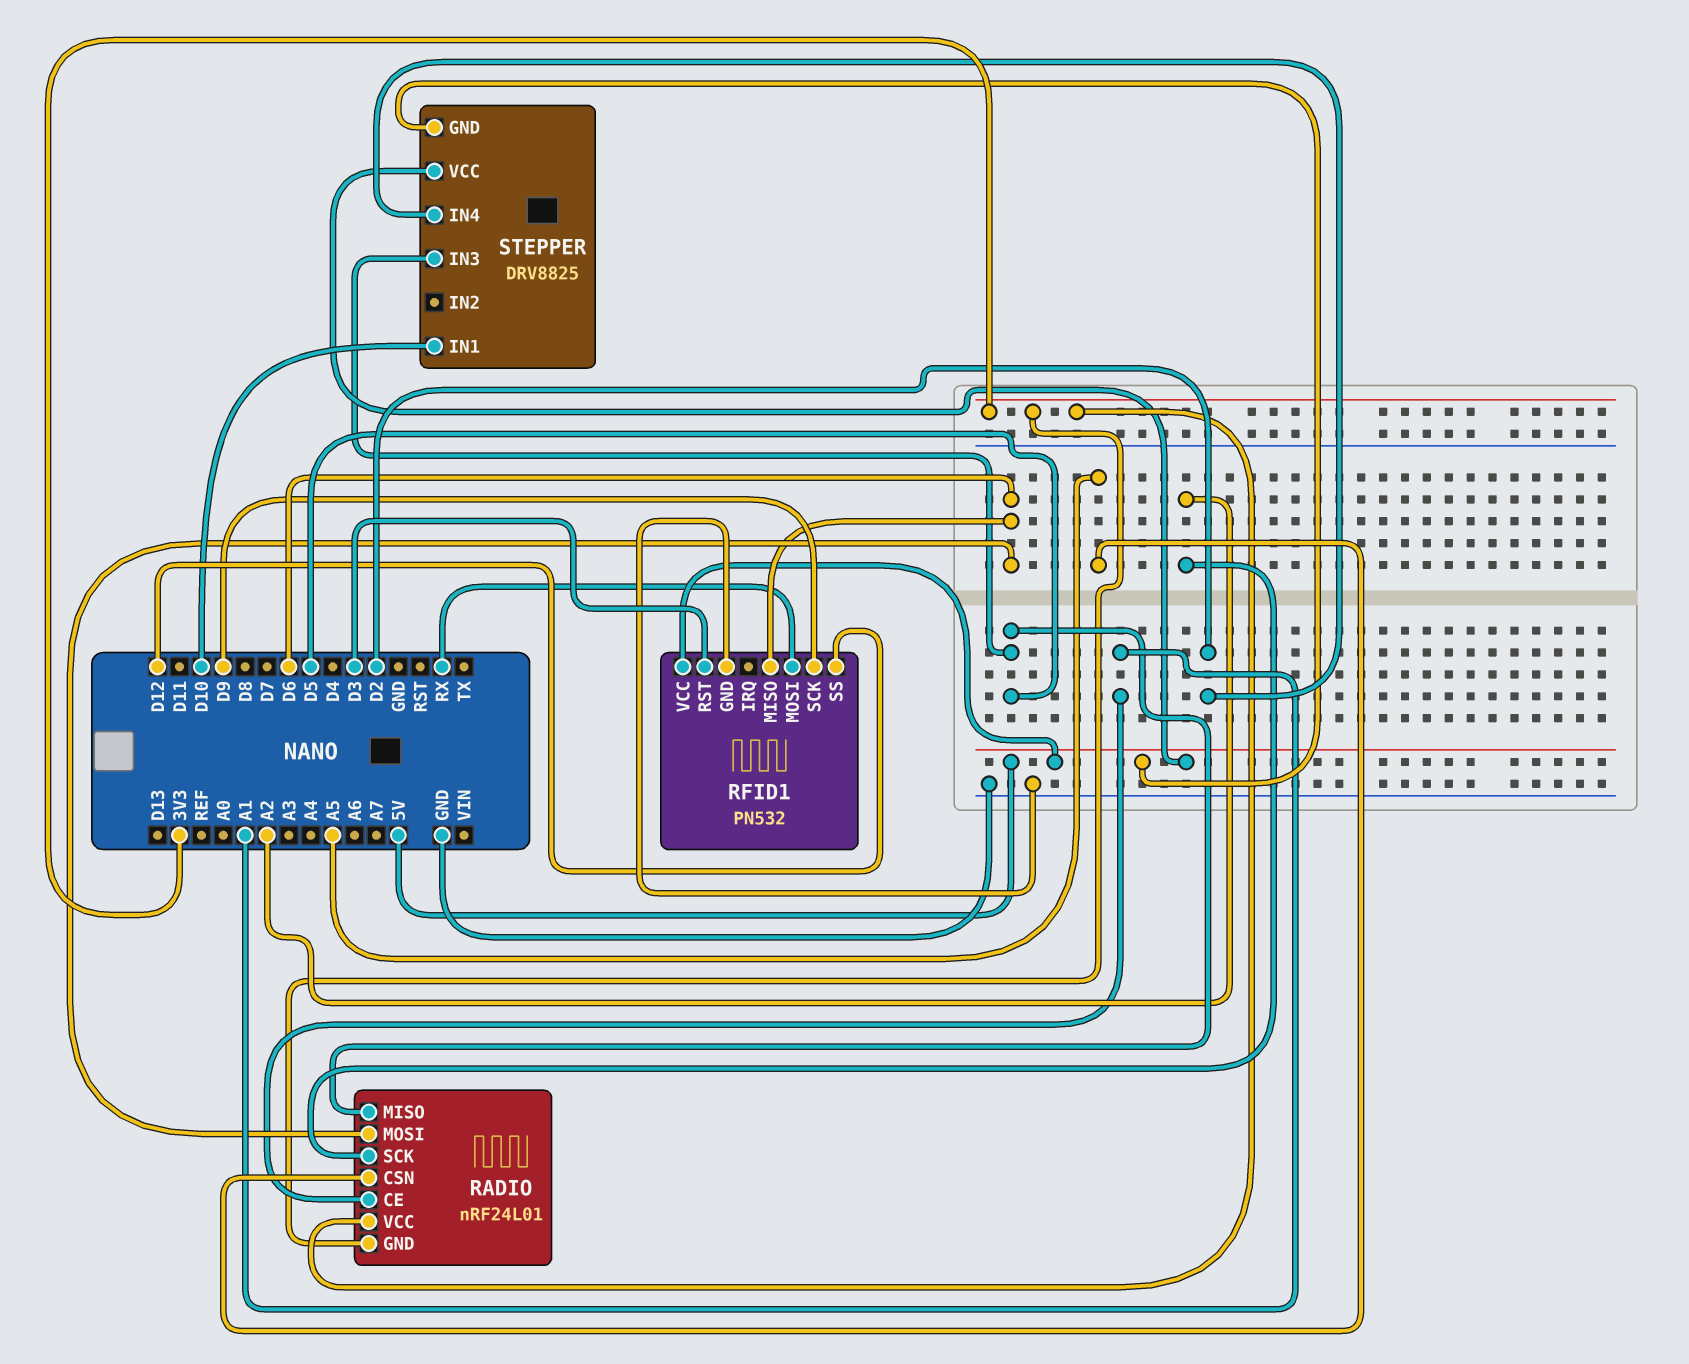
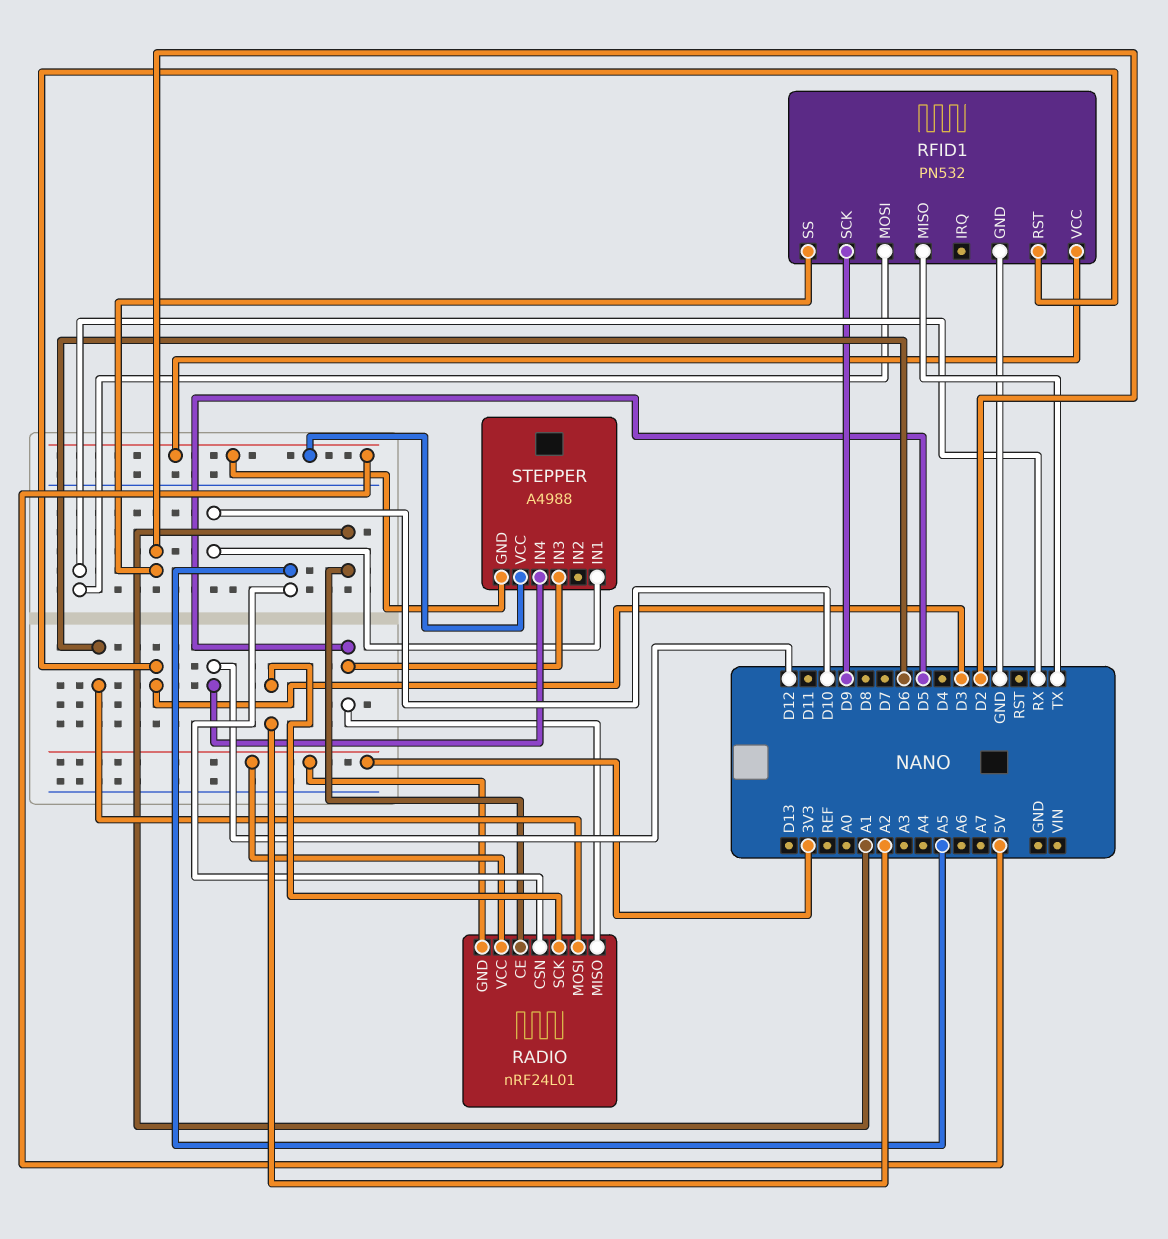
RFID1 pin MISO: D6 -> TX
RFID1 pin SS: D12 -> D2
STEPPER: DRV8825 -> A4988
STEPPER pin IN4: D2 -> D12

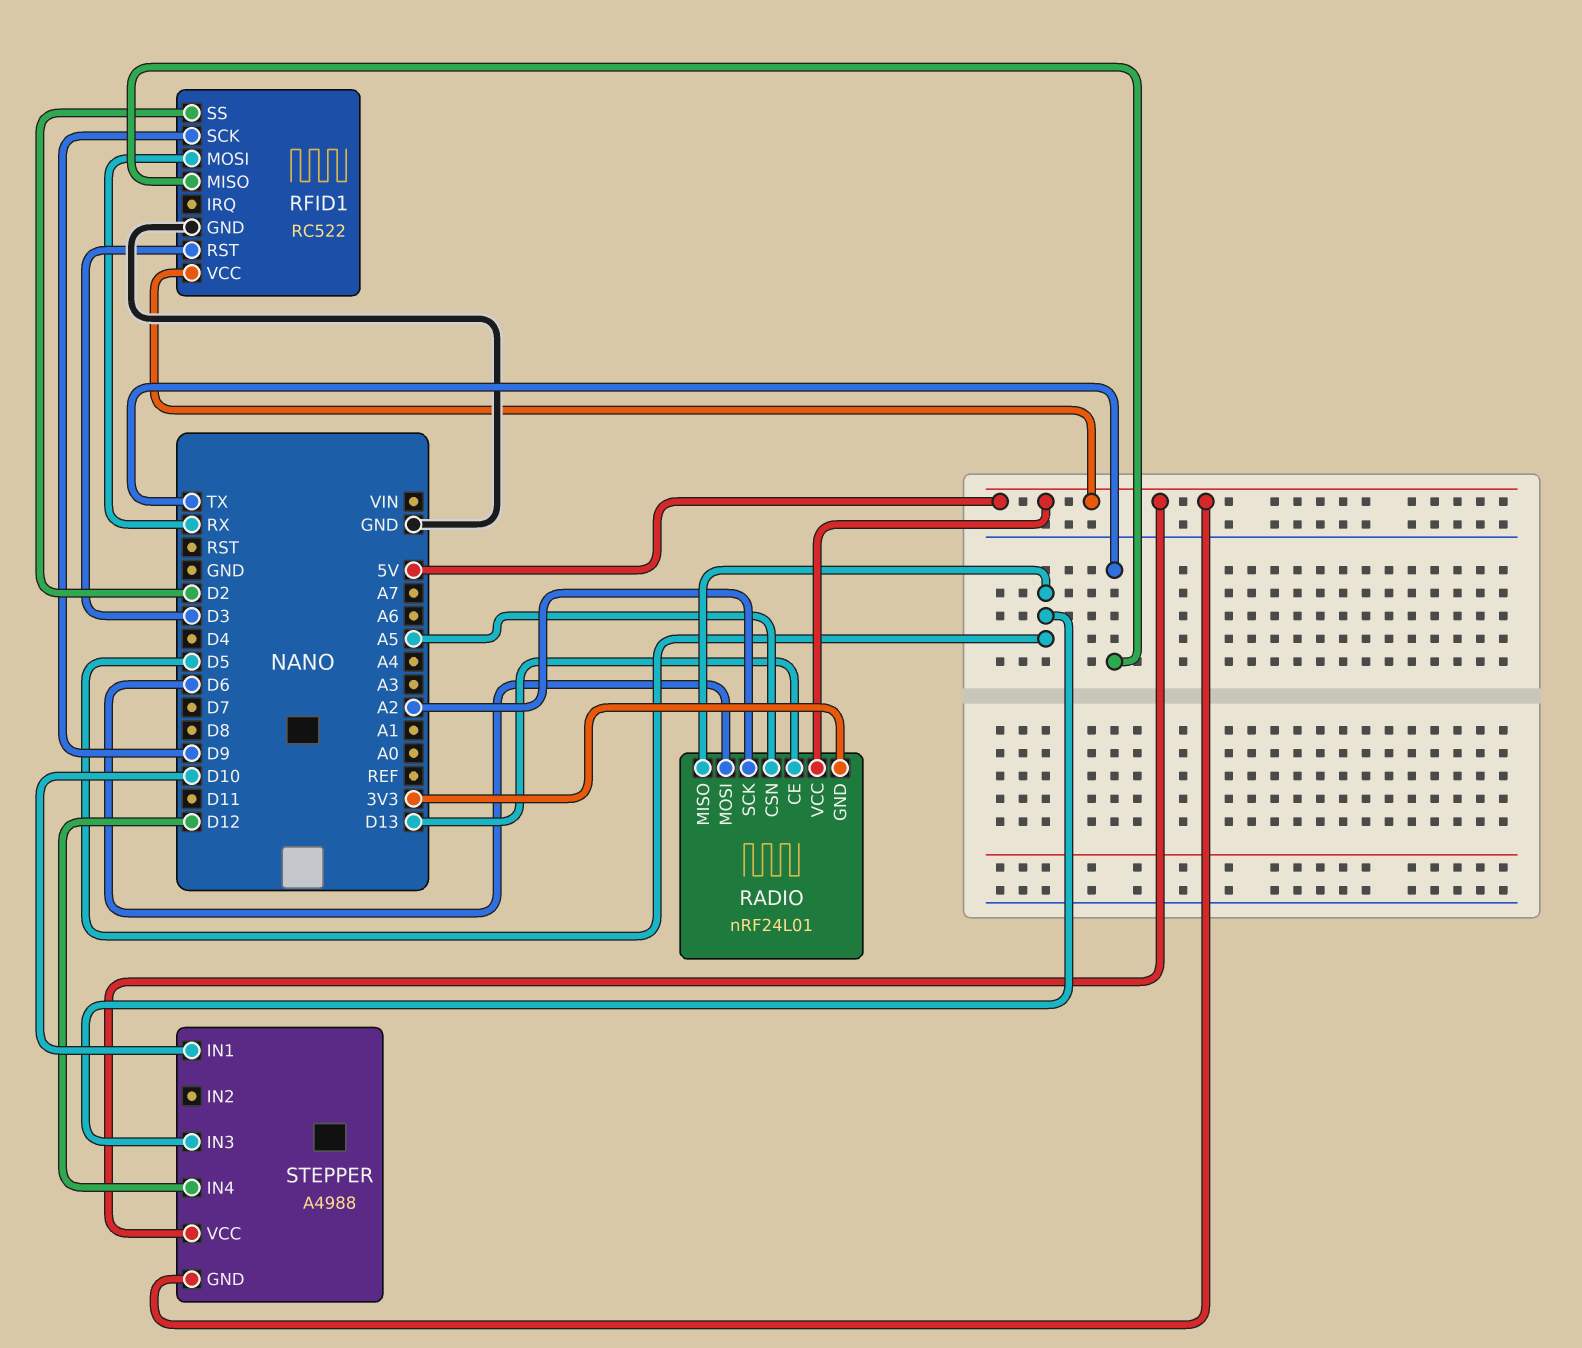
RADIO pin CE: A1 -> D13
RADIO pin VCC: 3V3 -> 5V
RFID1: PN532 -> RC522

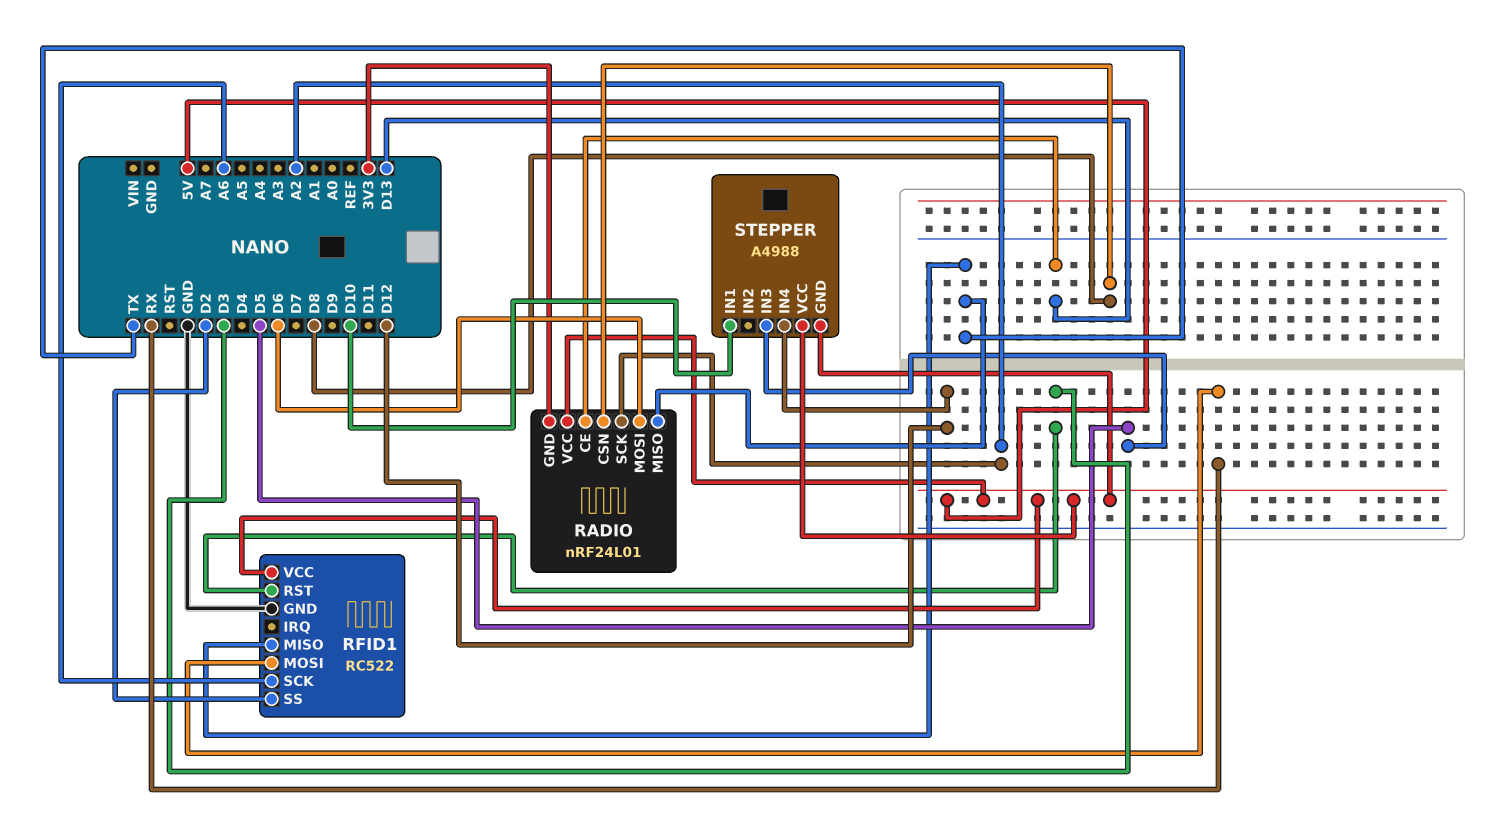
RADIO pin CSN: A5 -> D8
RADIO pin MISO: D5 -> TX
RFID1 pin SCK: D9 -> A6

